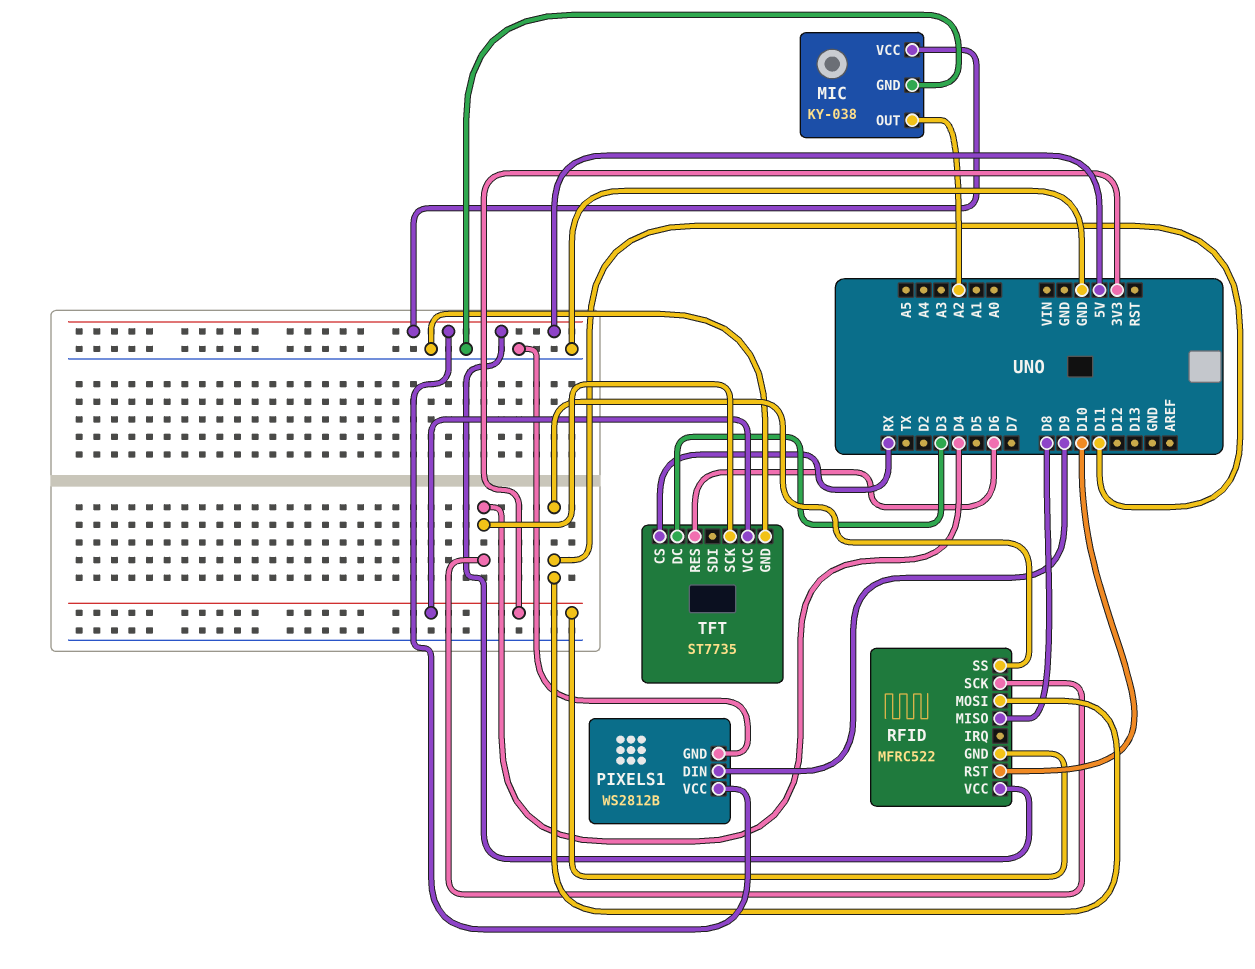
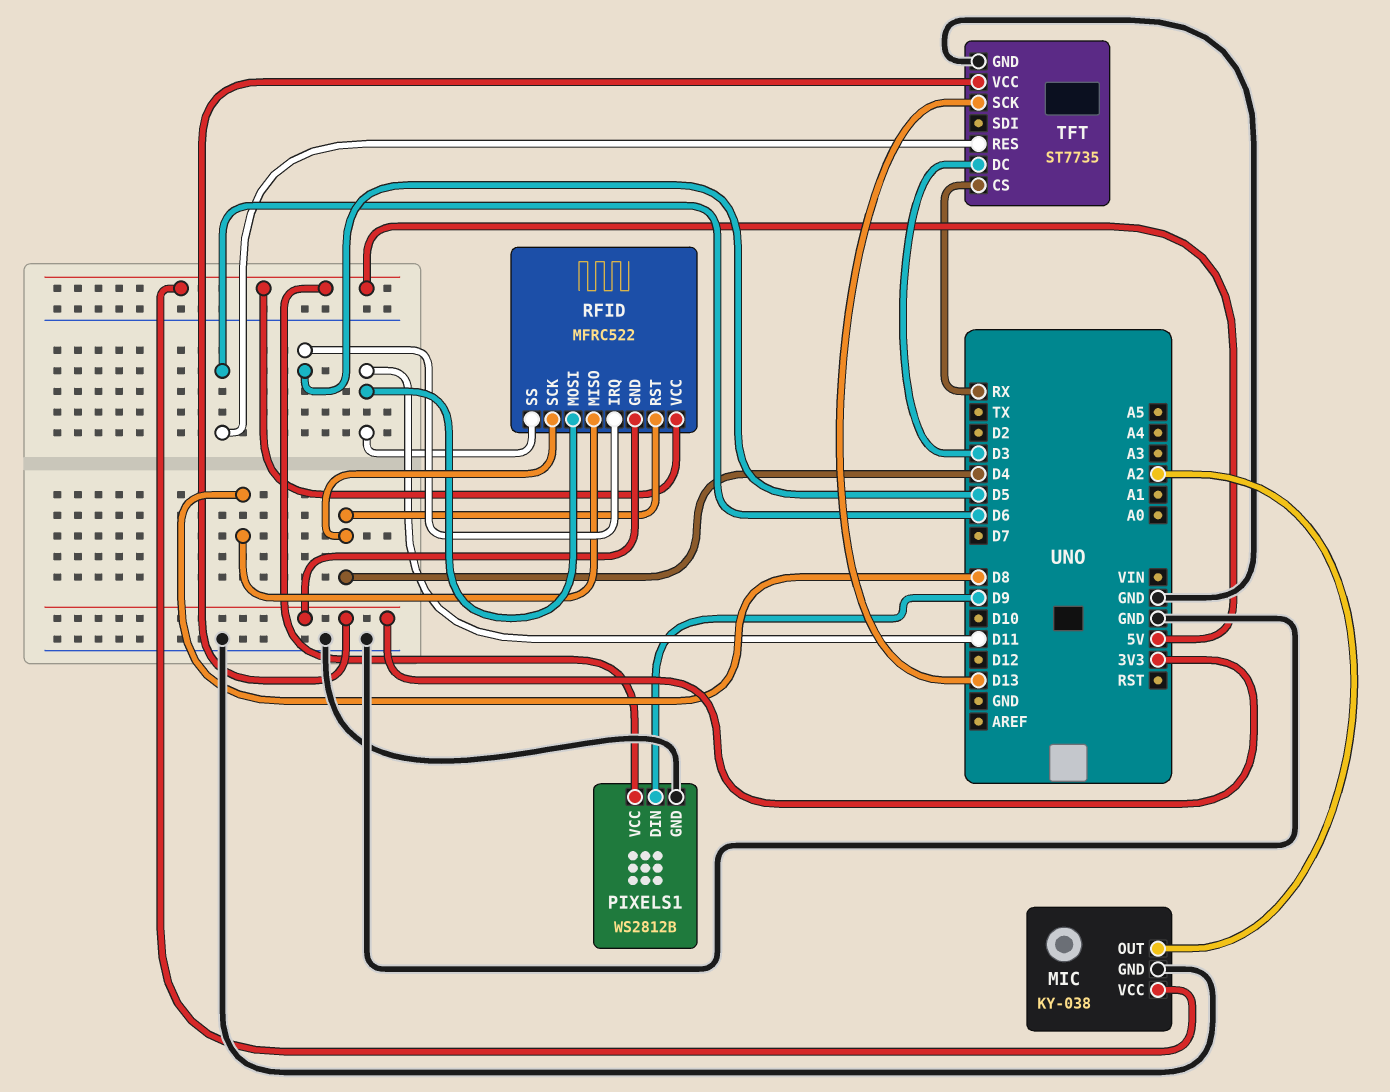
RFID pin IRQ: none -> D5
RFID pin RST: D10 -> D4
TFT pin SCK: D4 -> D13

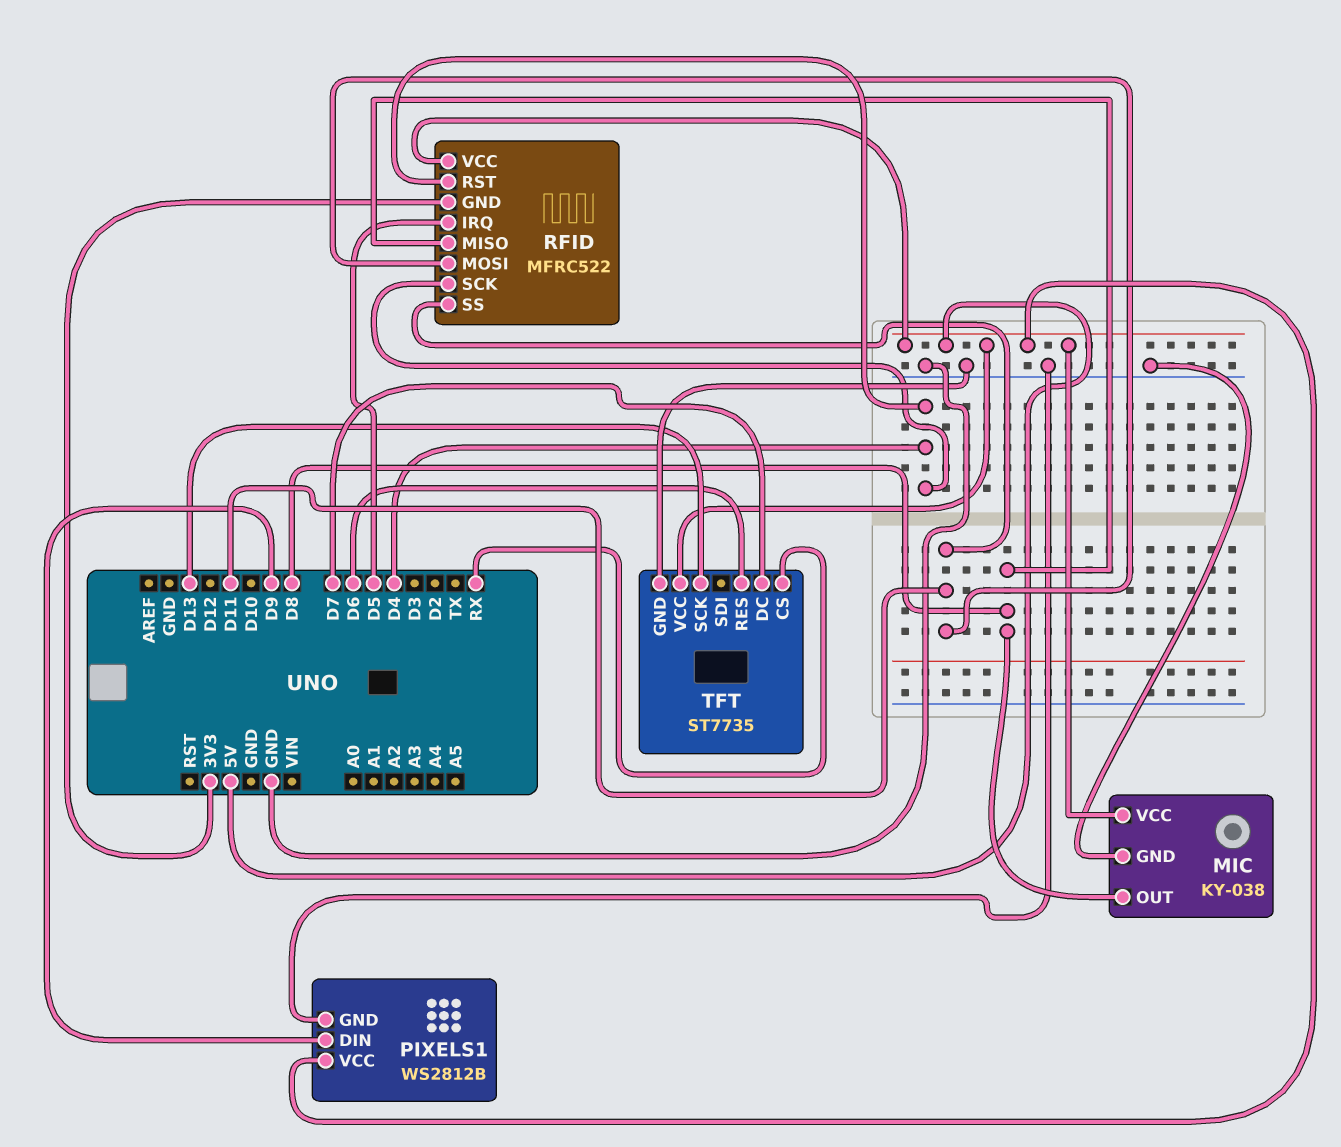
MIC pin OUT: A2 -> D8
TFT pin DC: D3 -> D7
TFT pin VCC: 3V3 -> 5V

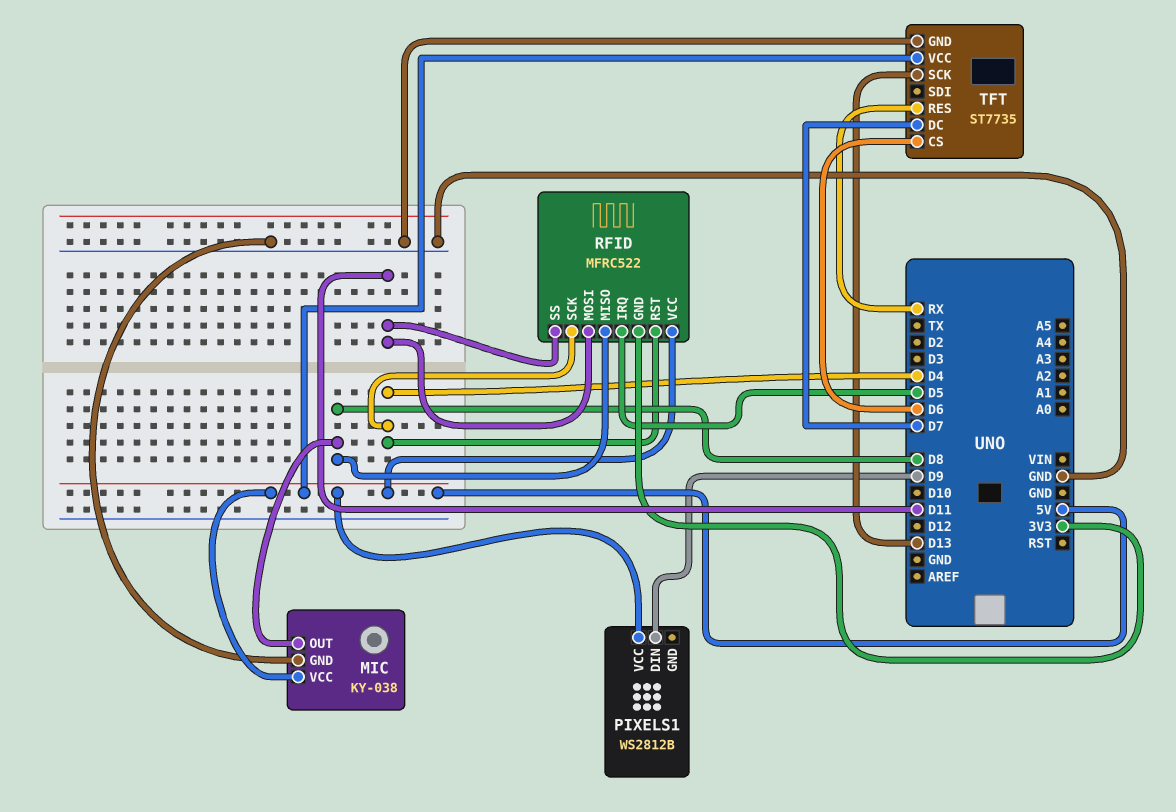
PIXELS1 pin GND: GND -> none
TFT pin CS: RX -> D6
TFT pin RES: D6 -> RX

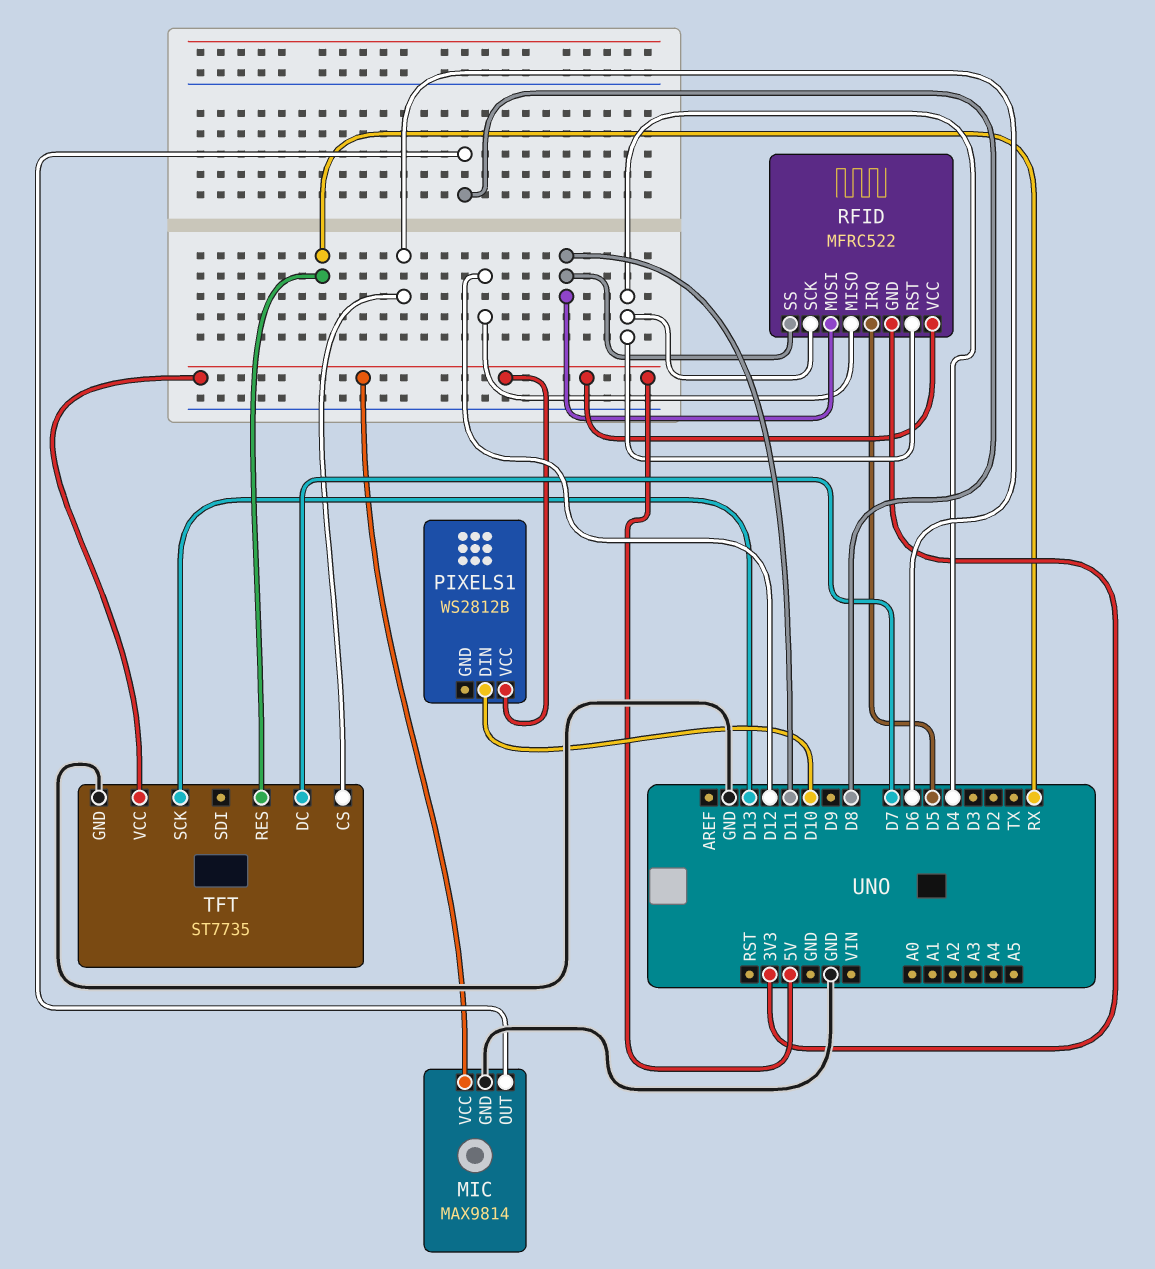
MIC: KY-038 -> MAX9814
PIXELS1 pin DIN: D9 -> D10
RFID pin MISO: D8 -> D12

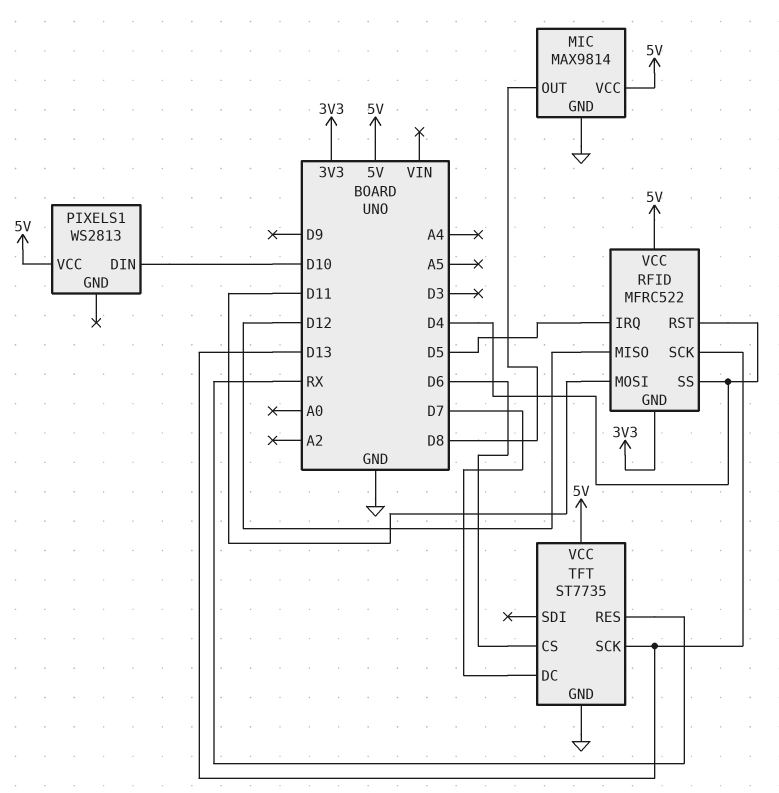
PIXELS1: WS2812B -> WS2813
RFID pin SCK: D4 -> D13
RFID pin SS: D11 -> D4

